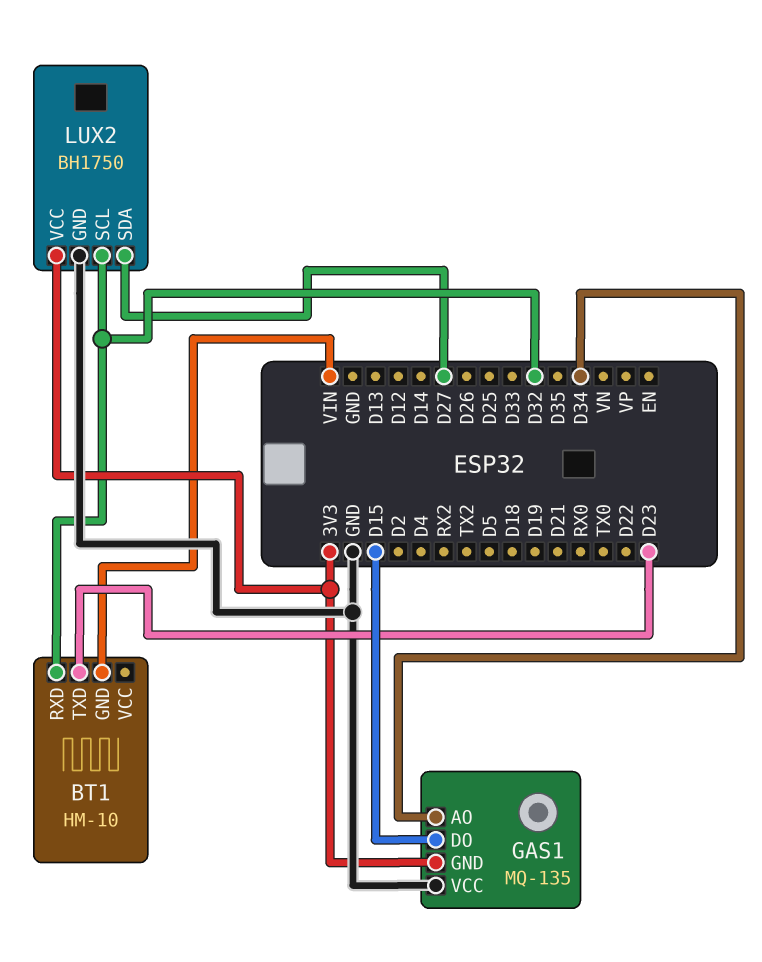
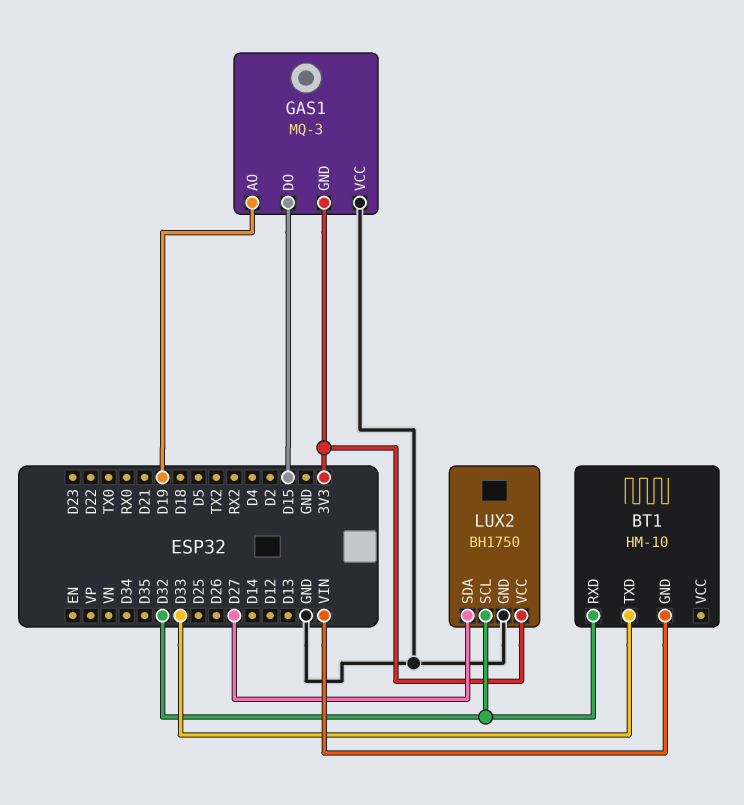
BT1 pin TXD: D23 -> D33
GAS1: MQ-135 -> MQ-3
GAS1 pin AO: D34 -> D19

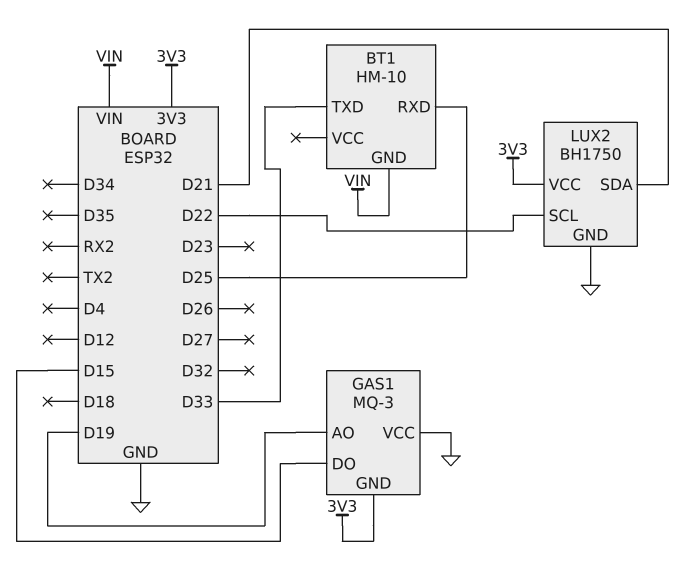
BT1 pin RXD: D32 -> D25
LUX2 pin SCL: D32 -> D22
LUX2 pin SDA: D27 -> D21

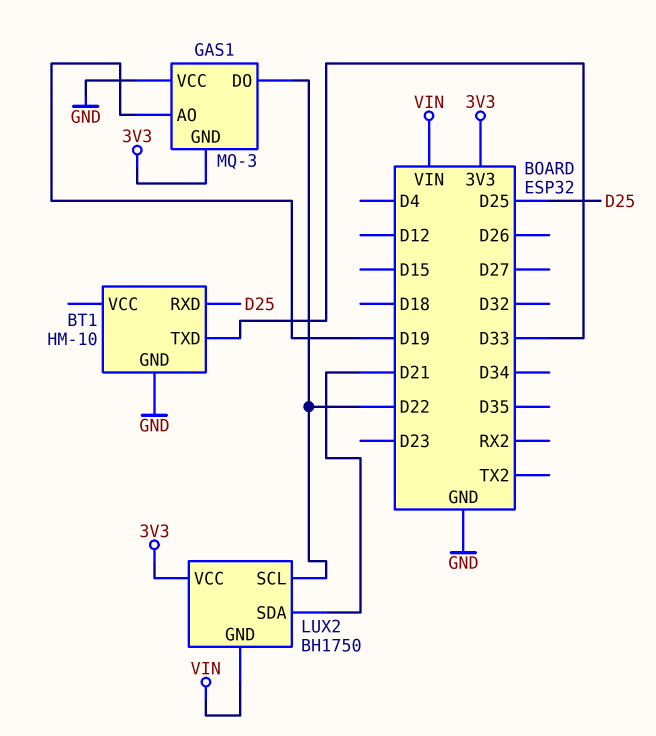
BT1 pin GND: VIN -> GND
GAS1 pin DO: D15 -> D22
LUX2 pin GND: GND -> VIN

